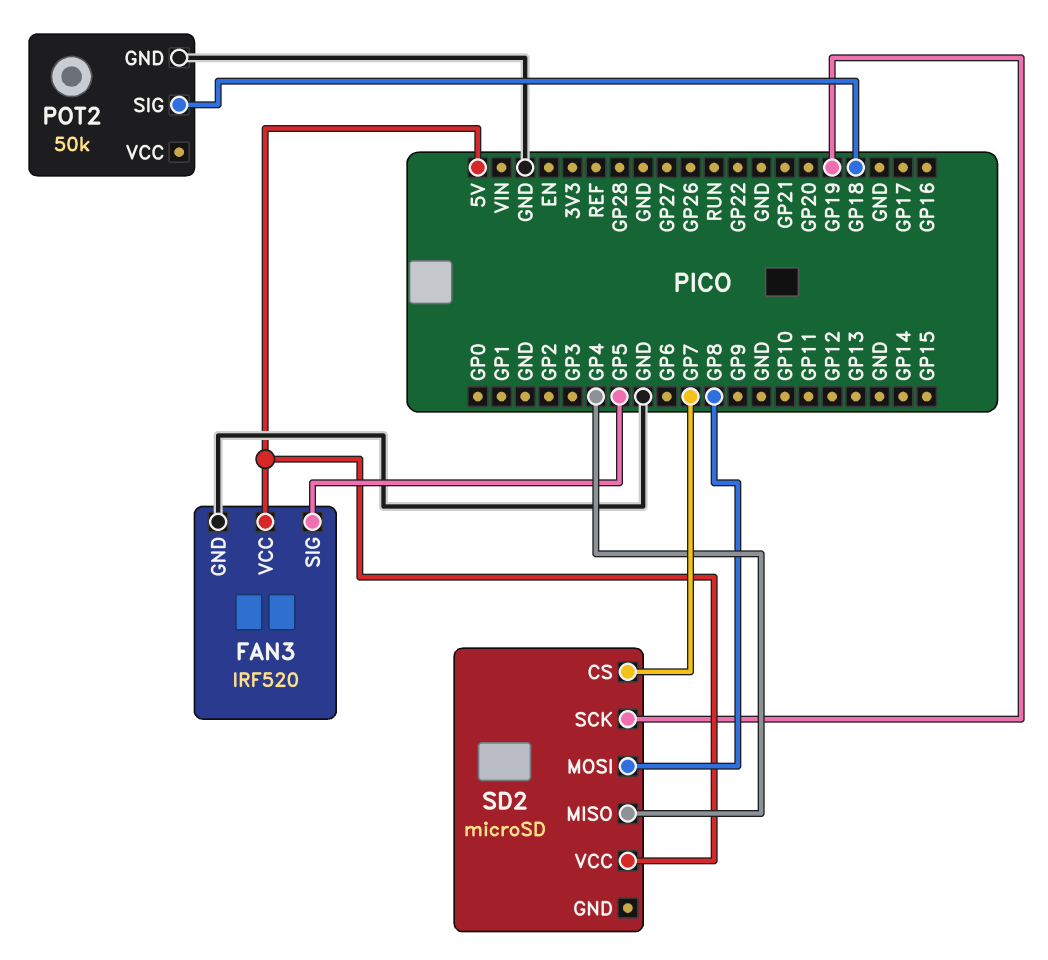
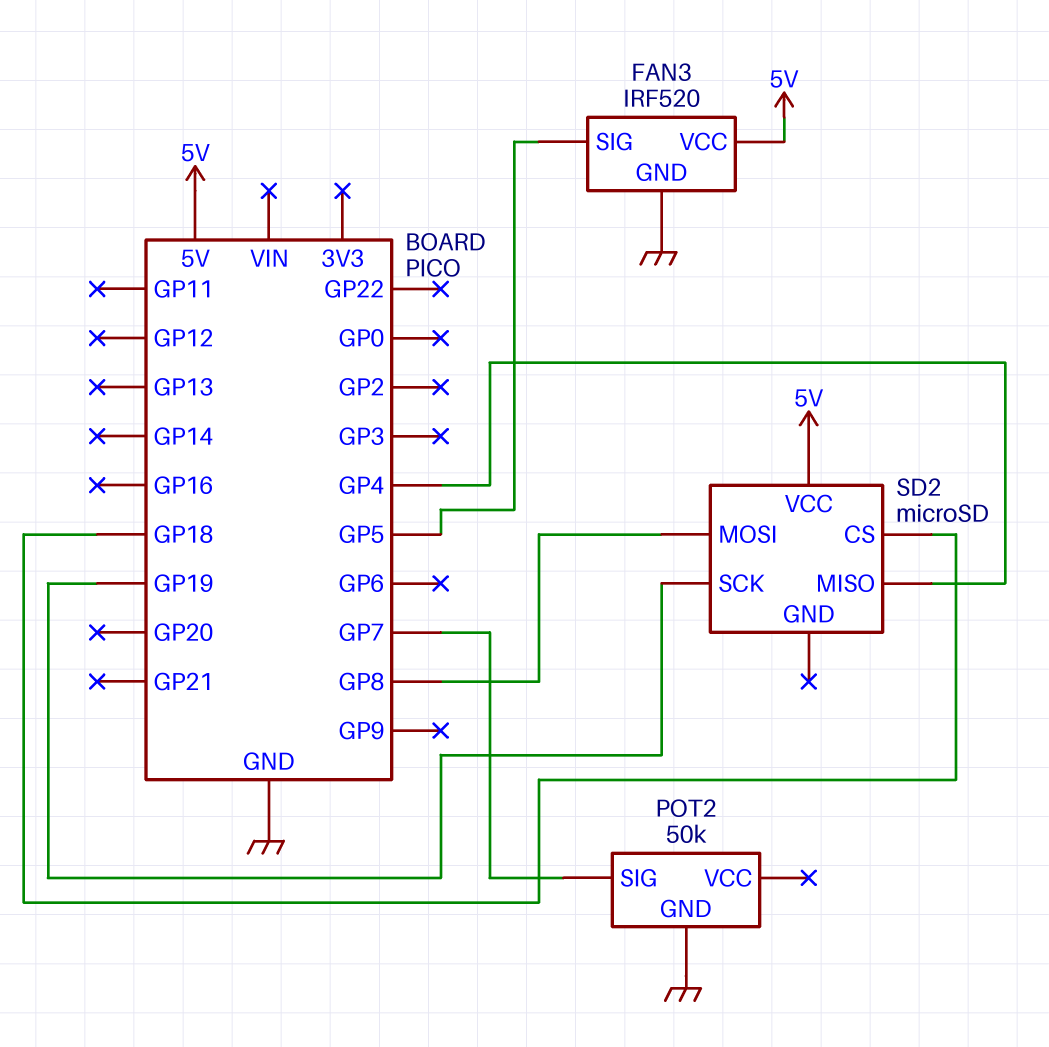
POT2 pin SIG: GP18 -> GP7
SD2 pin CS: GP7 -> GP18

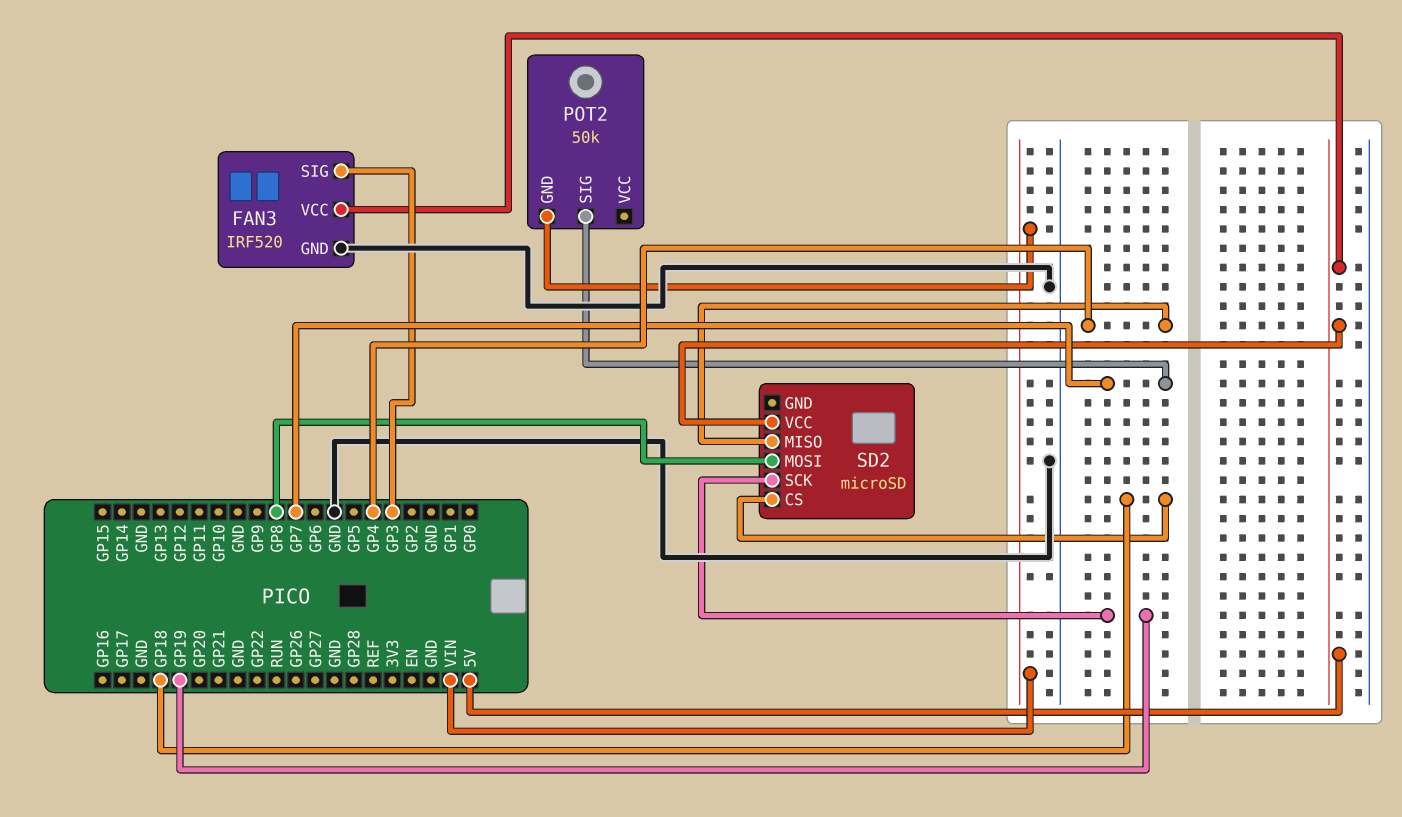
FAN3 pin SIG: GP5 -> GP3
POT2 pin GND: GND -> VIN

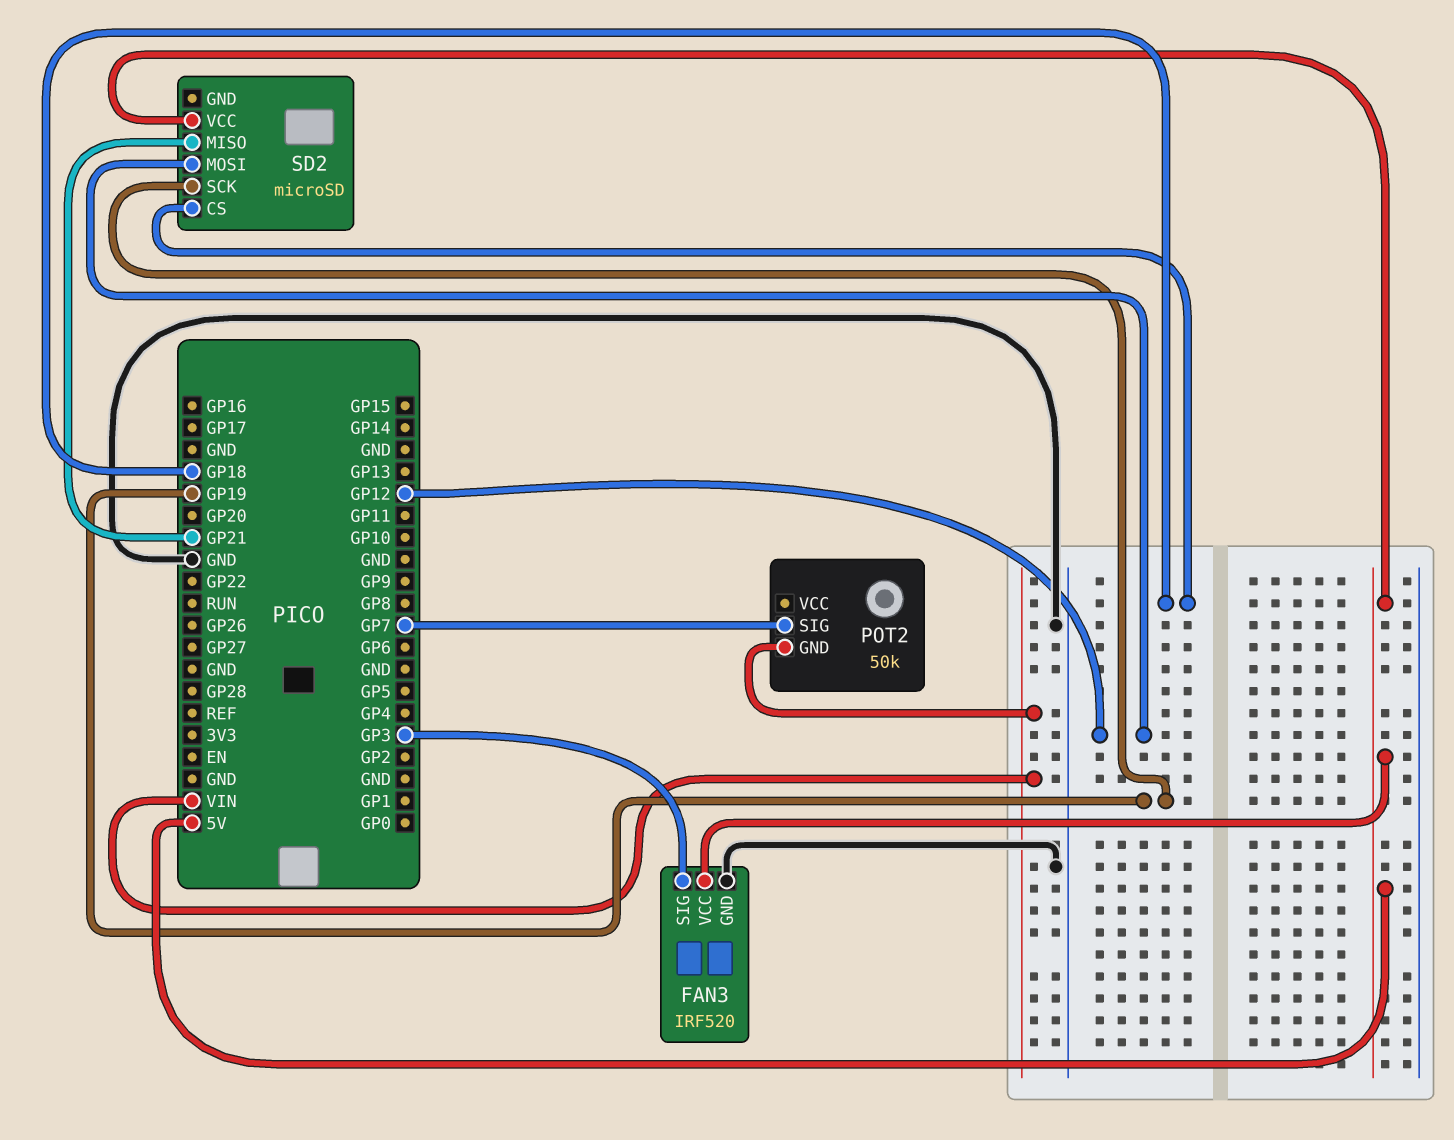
SD2 pin MISO: GP4 -> GP21
SD2 pin MOSI: GP8 -> GP12

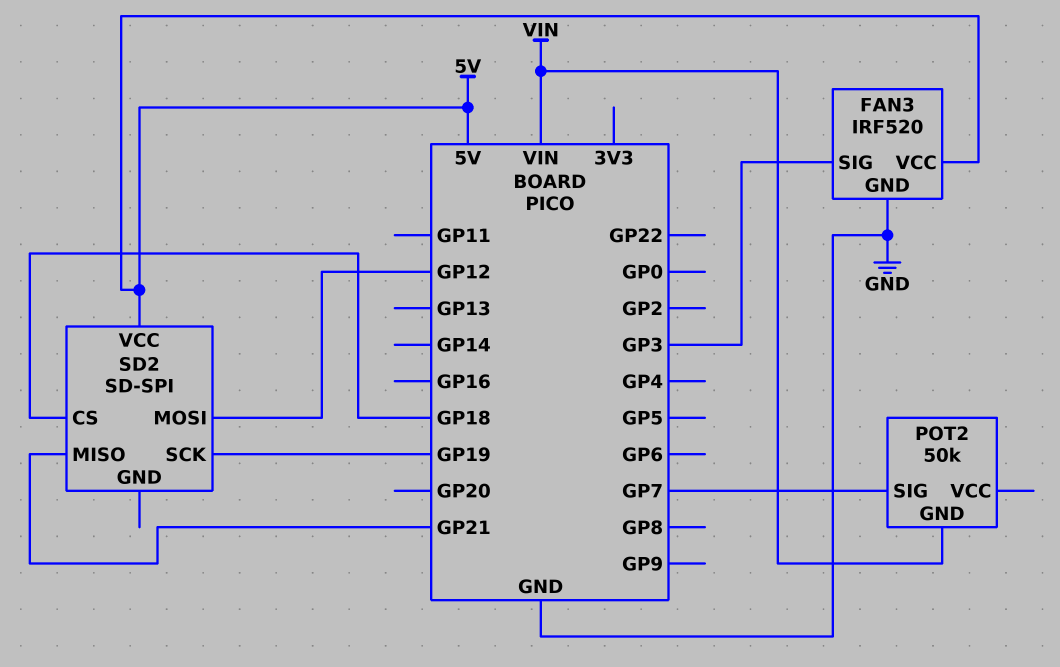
SD2: microSD -> SD-SPI

